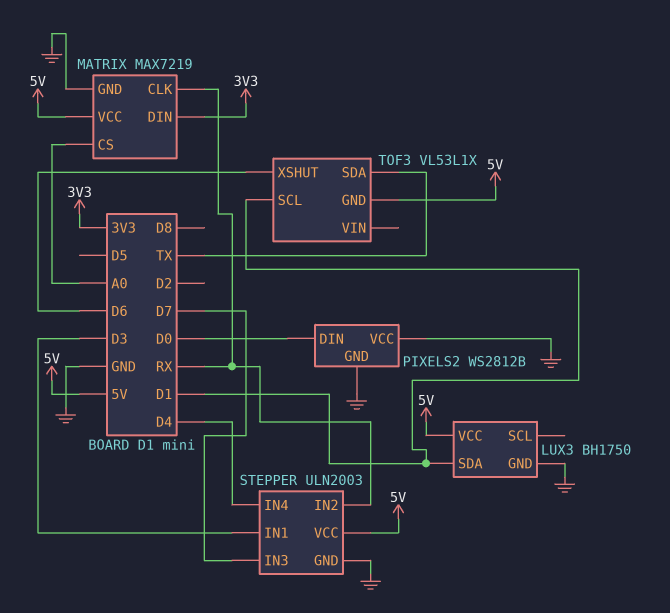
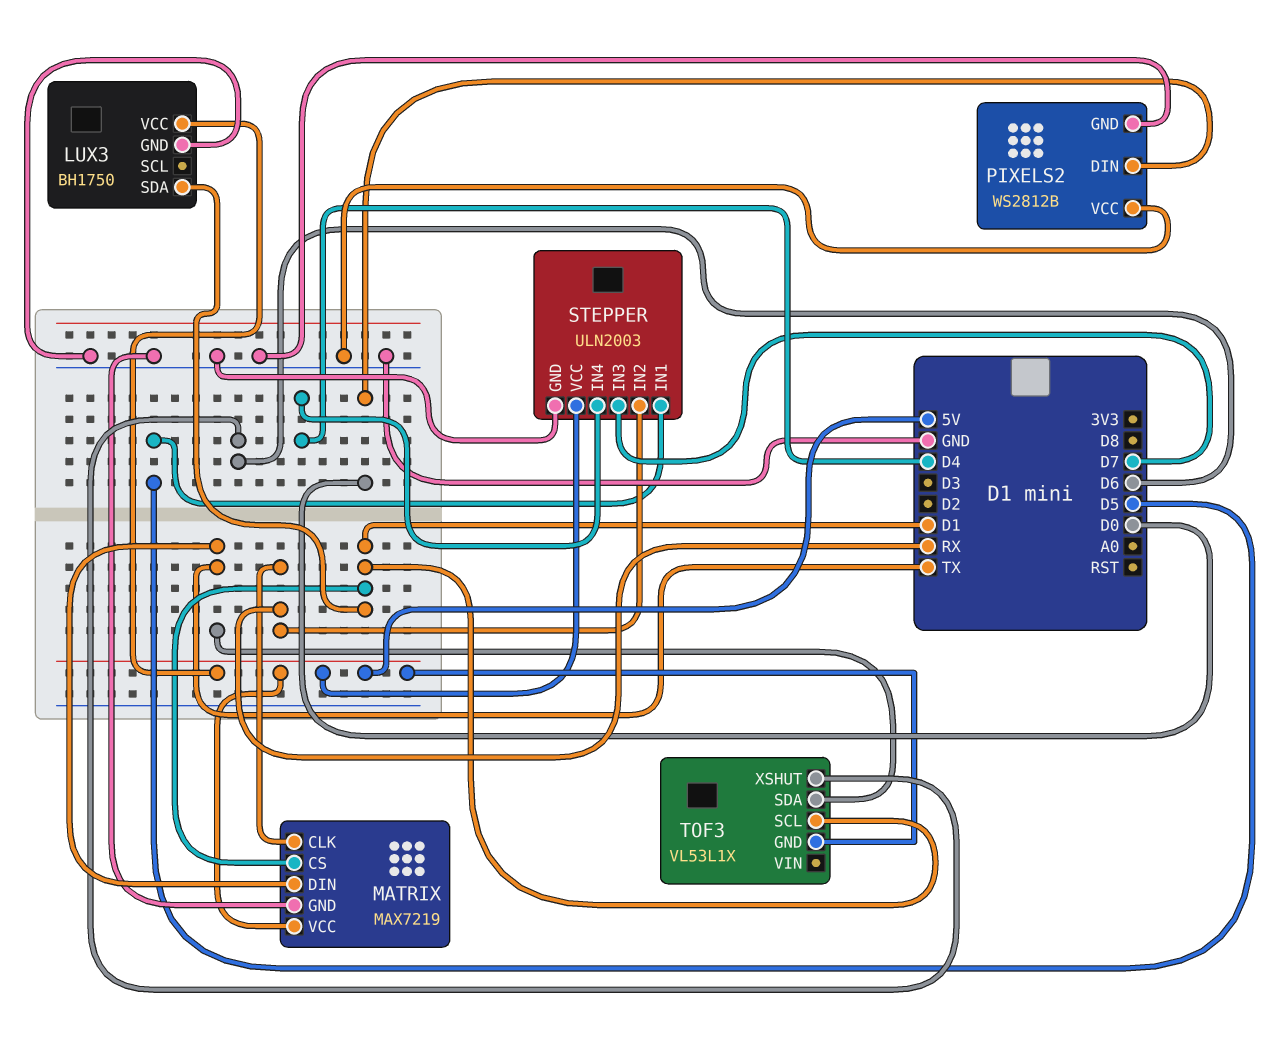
MATRIX pin CS: A0 -> D1
MATRIX pin DIN: 3V3 -> TX
STEPPER pin IN1: D3 -> D5

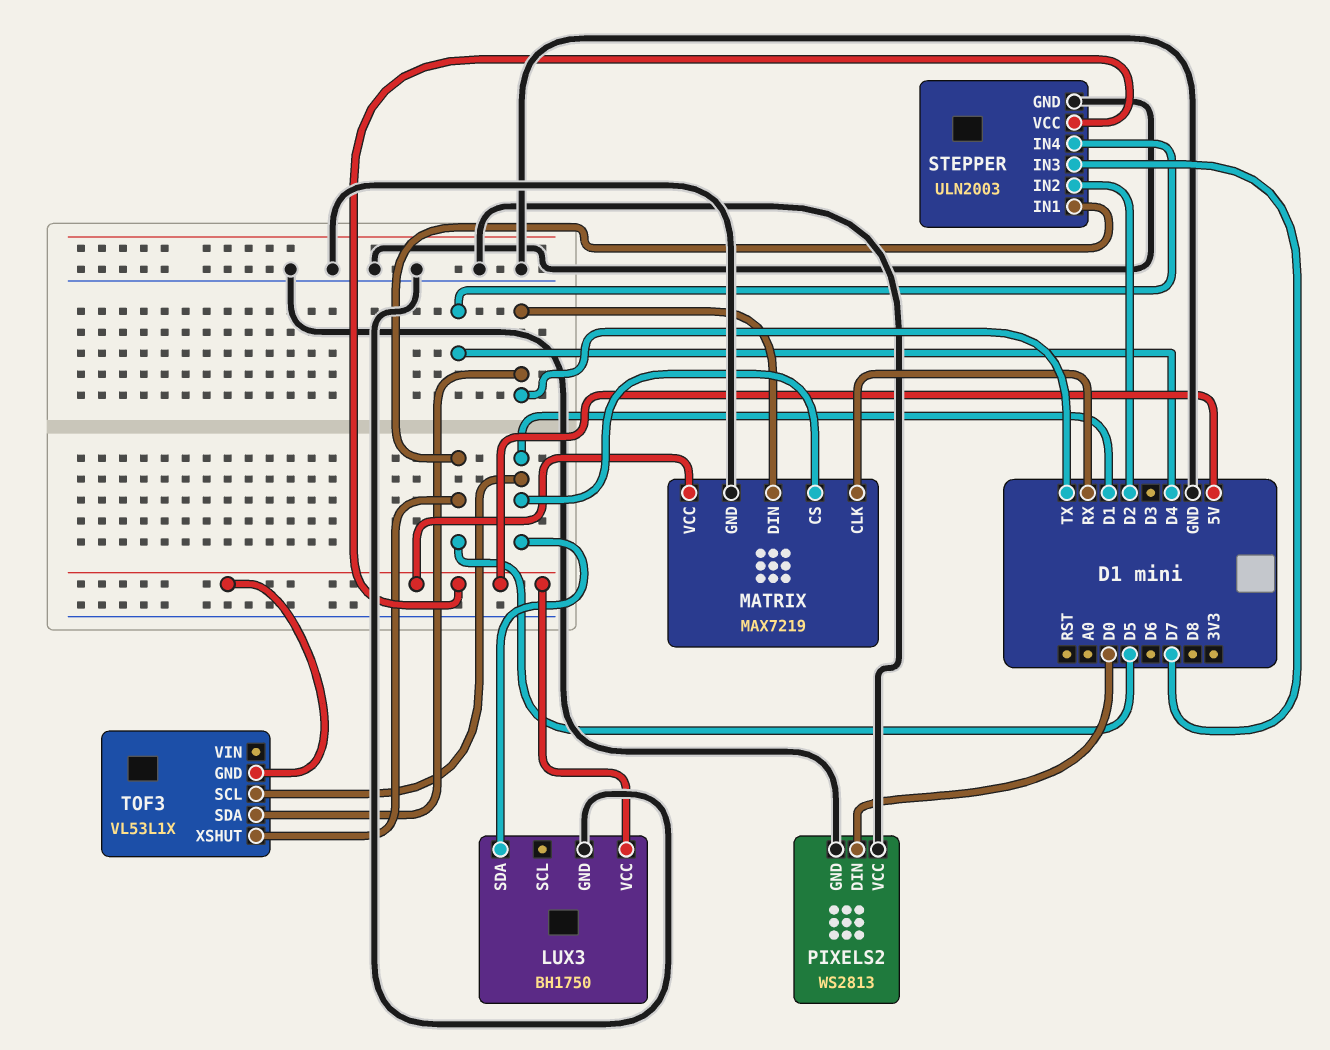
PIXELS2: WS2812B -> WS2813
STEPPER pin IN2: RX -> D2
TOF3 pin XSHUT: D6 -> D5

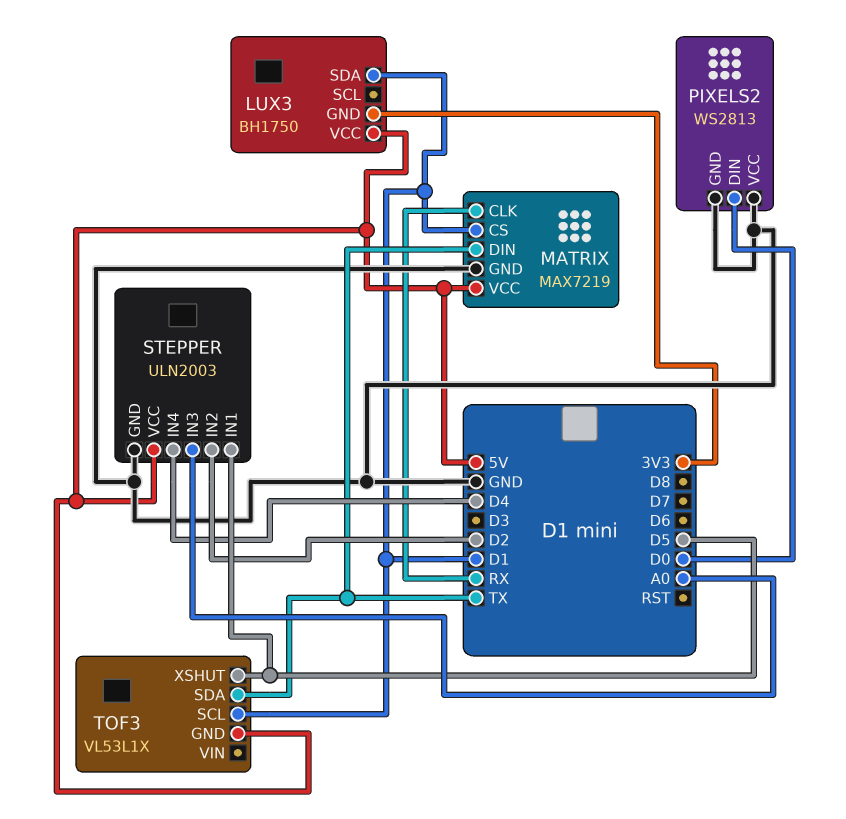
LUX3 pin GND: GND -> 3V3
STEPPER pin IN3: D7 -> A0

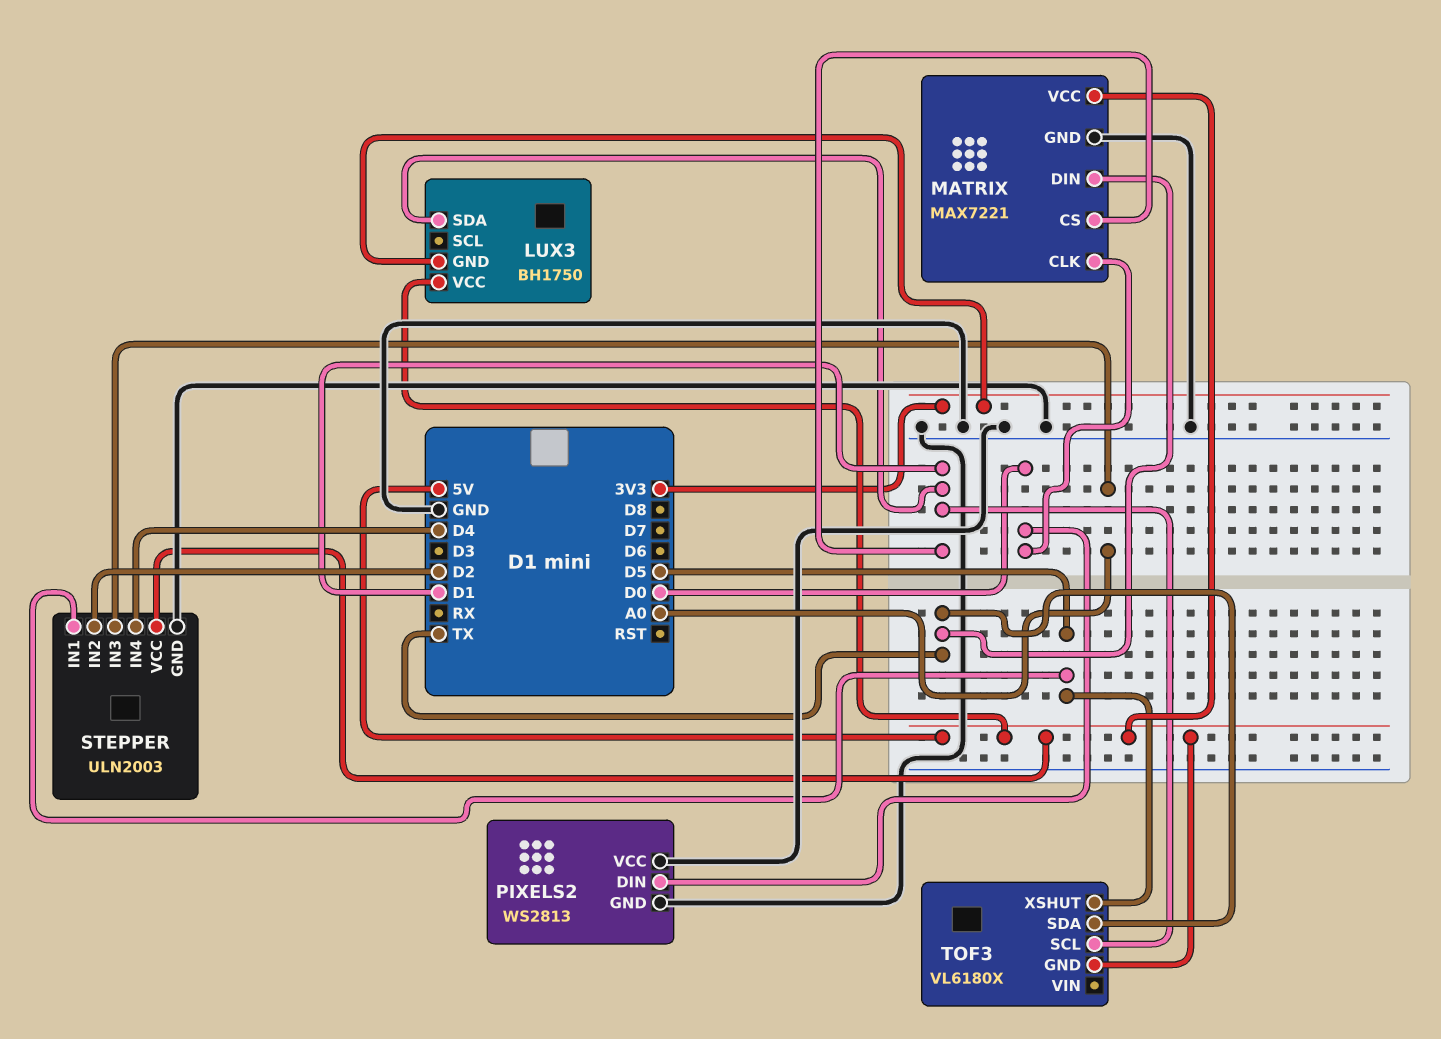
MATRIX: MAX7219 -> MAX7221
MATRIX pin CLK: RX -> D0
TOF3: VL53L1X -> VL6180X

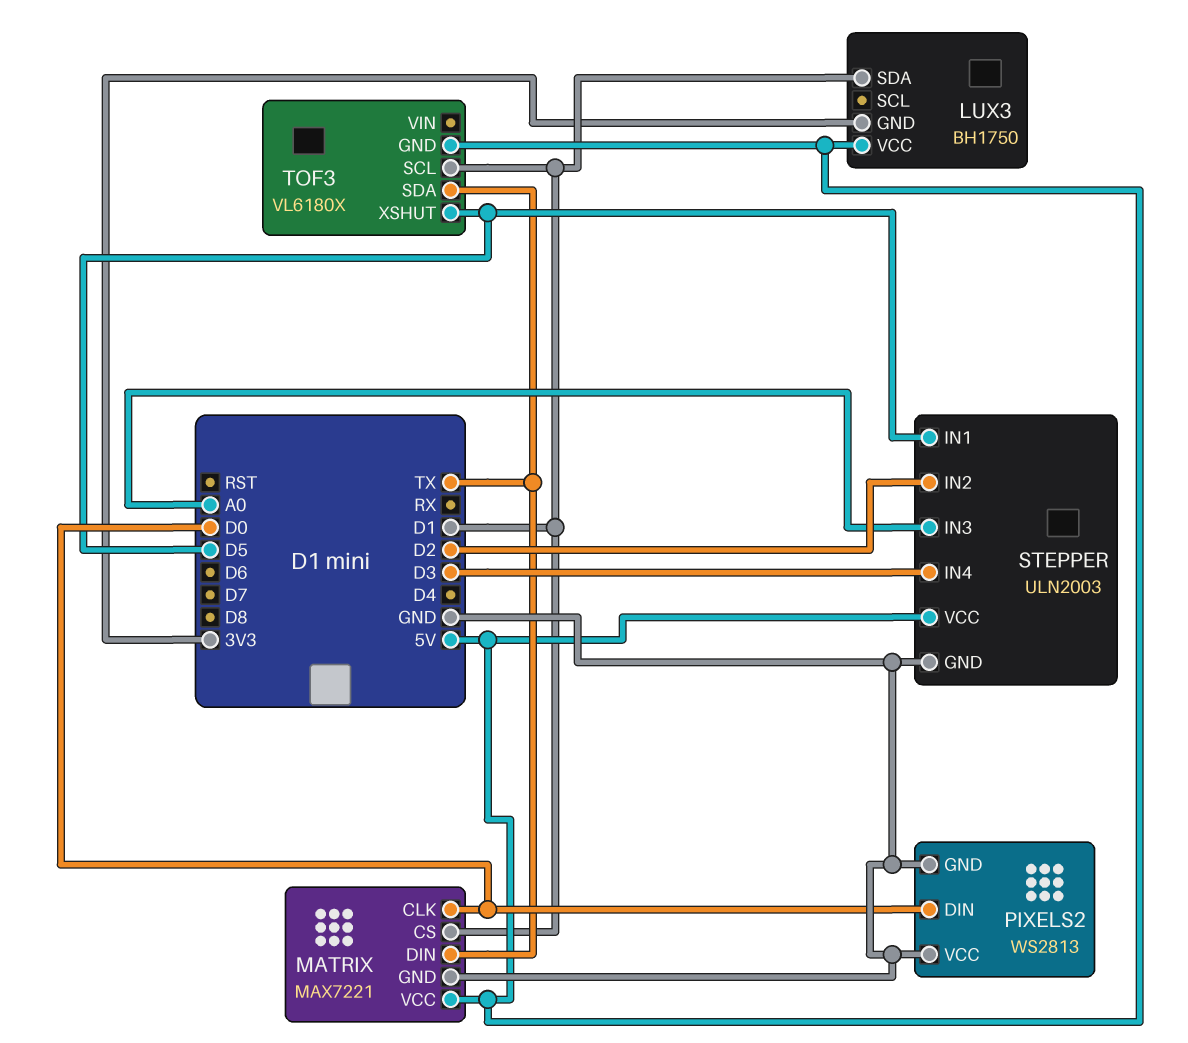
STEPPER pin IN4: D4 -> D3

